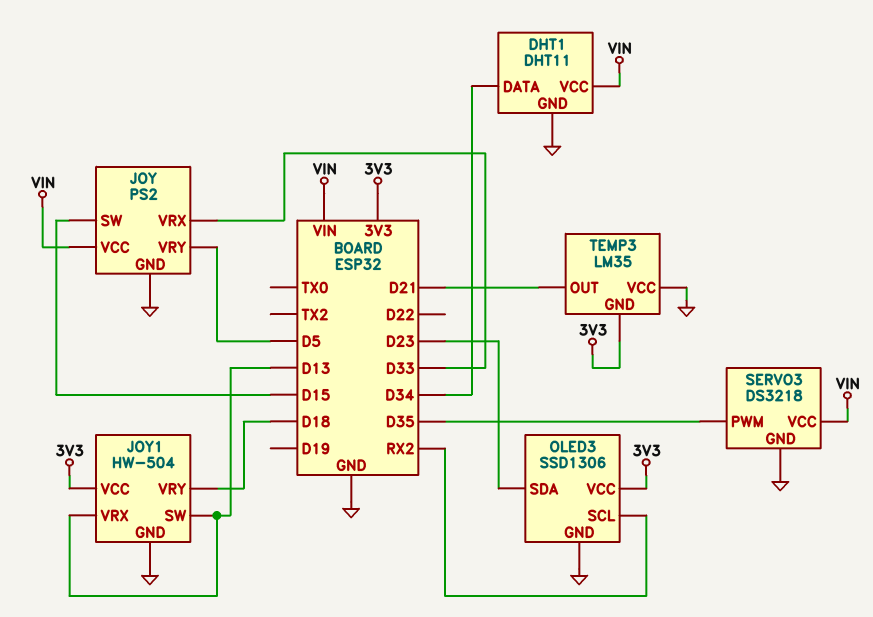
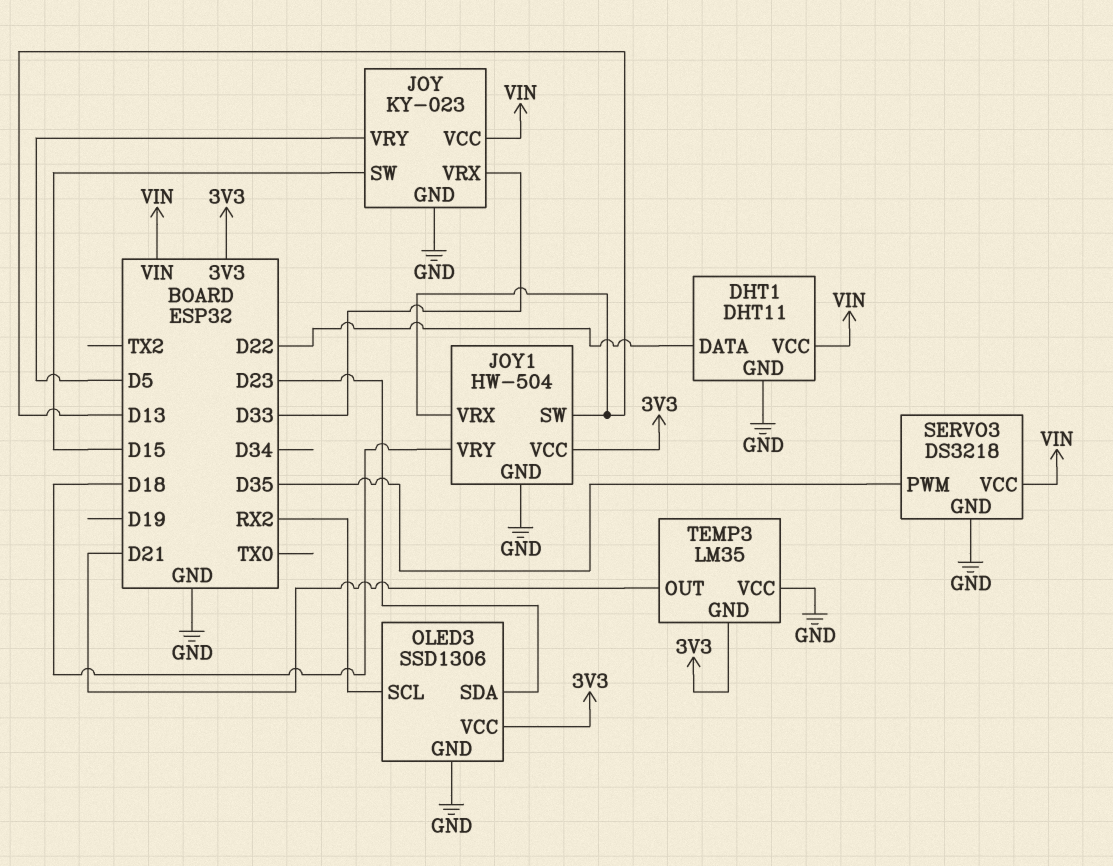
DHT1 pin DATA: D34 -> D22
JOY: PS2 -> KY-023

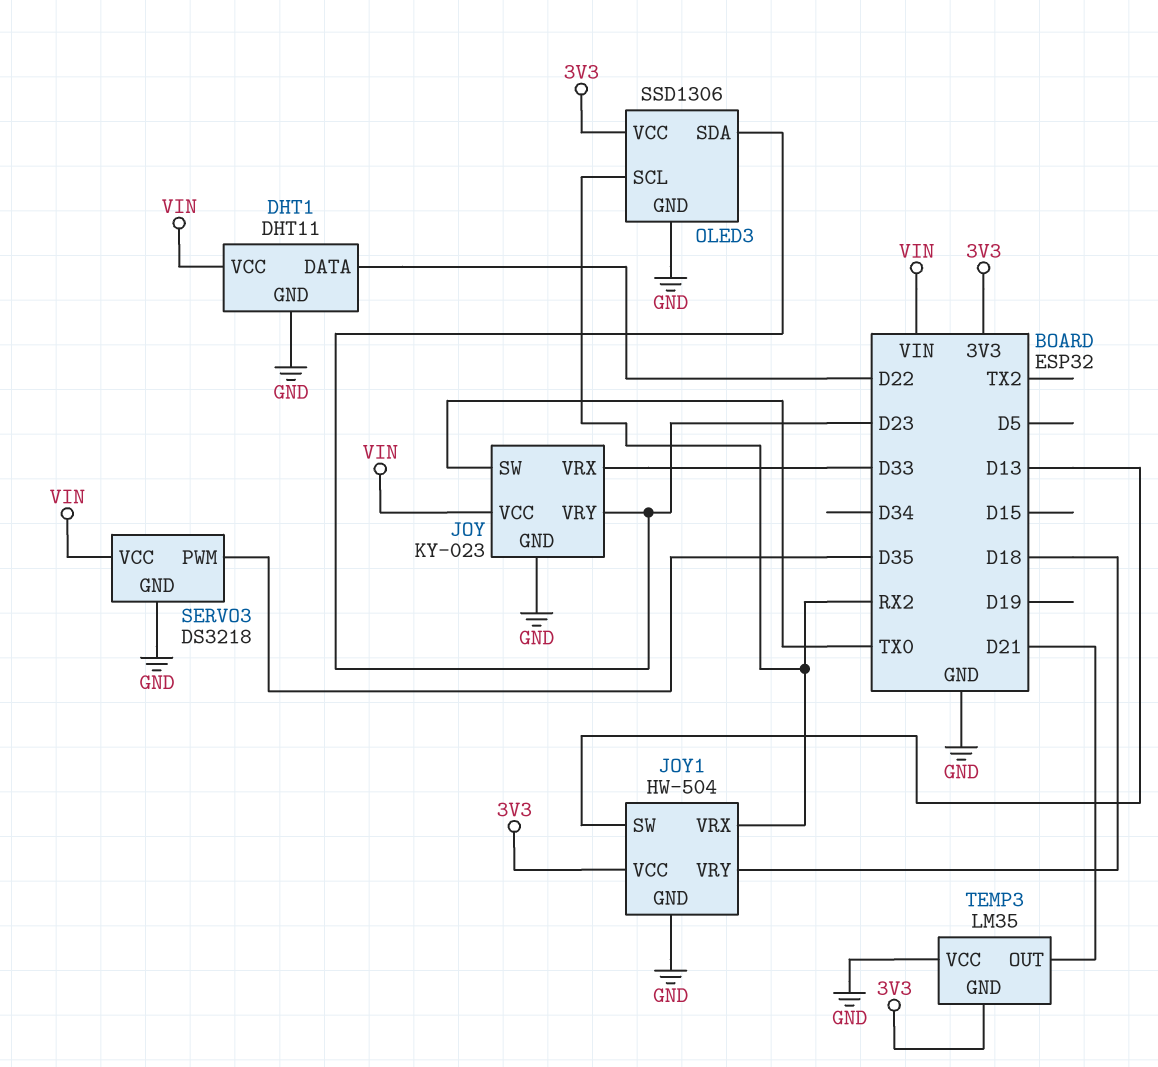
JOY pin SW: D15 -> TX0
JOY pin VRY: D5 -> D23
JOY1 pin VRX: D13 -> RX2

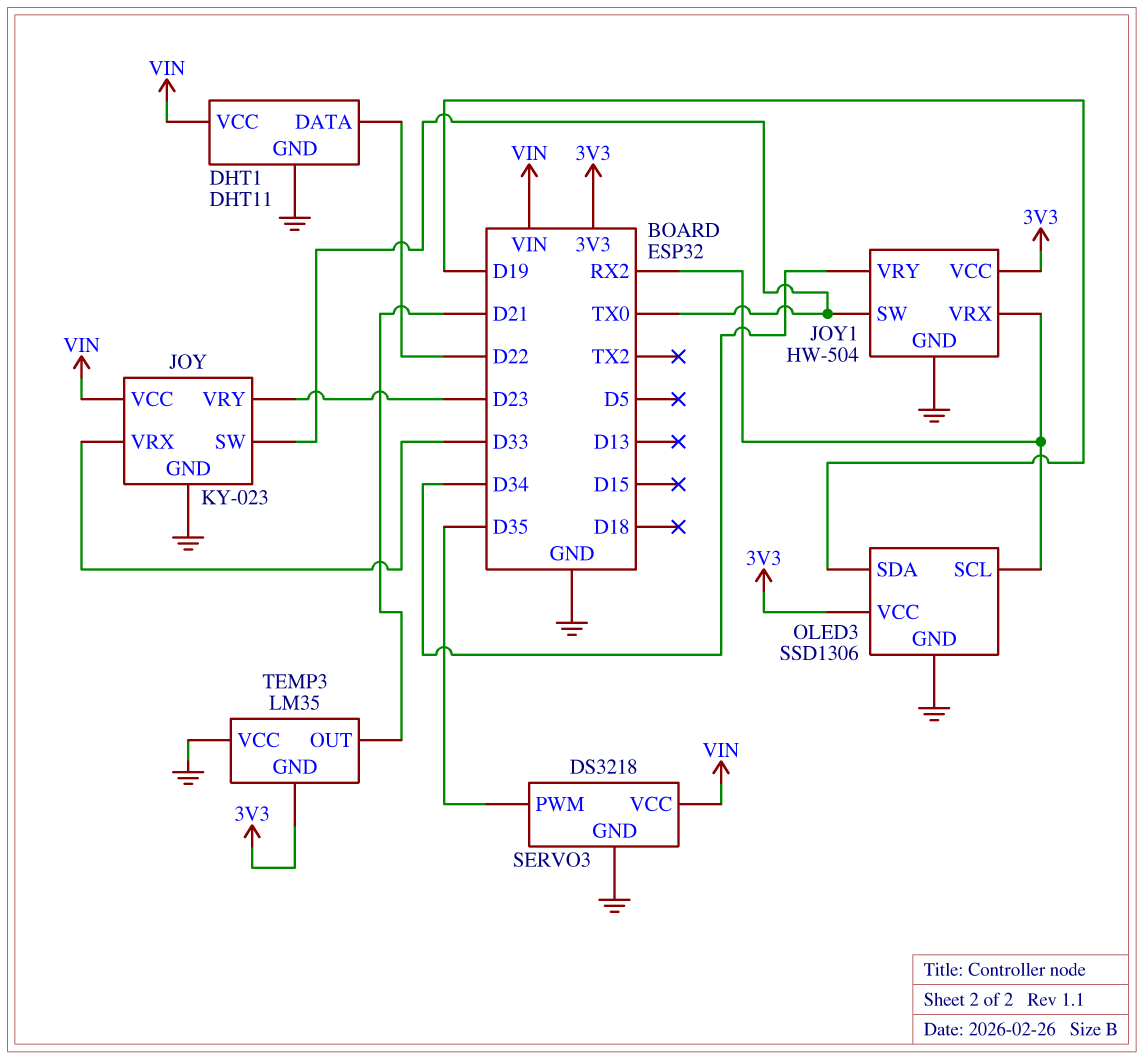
JOY1 pin SW: D13 -> TX0
JOY1 pin VRY: D18 -> D34
OLED3 pin SDA: D23 -> D19

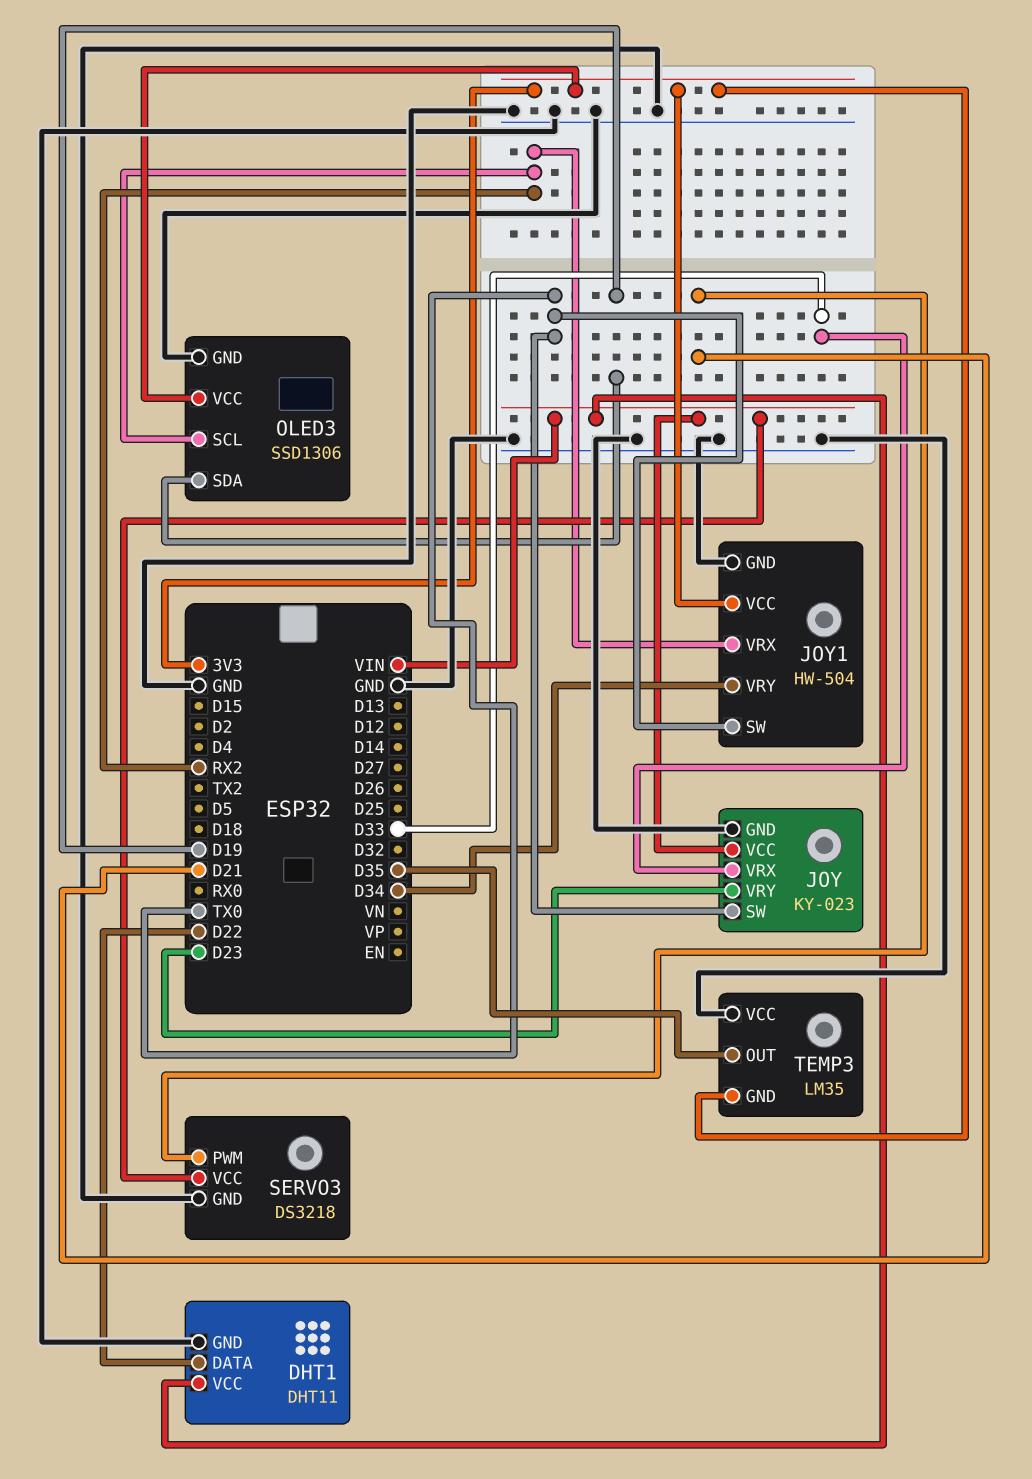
SERVO3 pin PWM: D35 -> D21
TEMP3 pin OUT: D21 -> D35

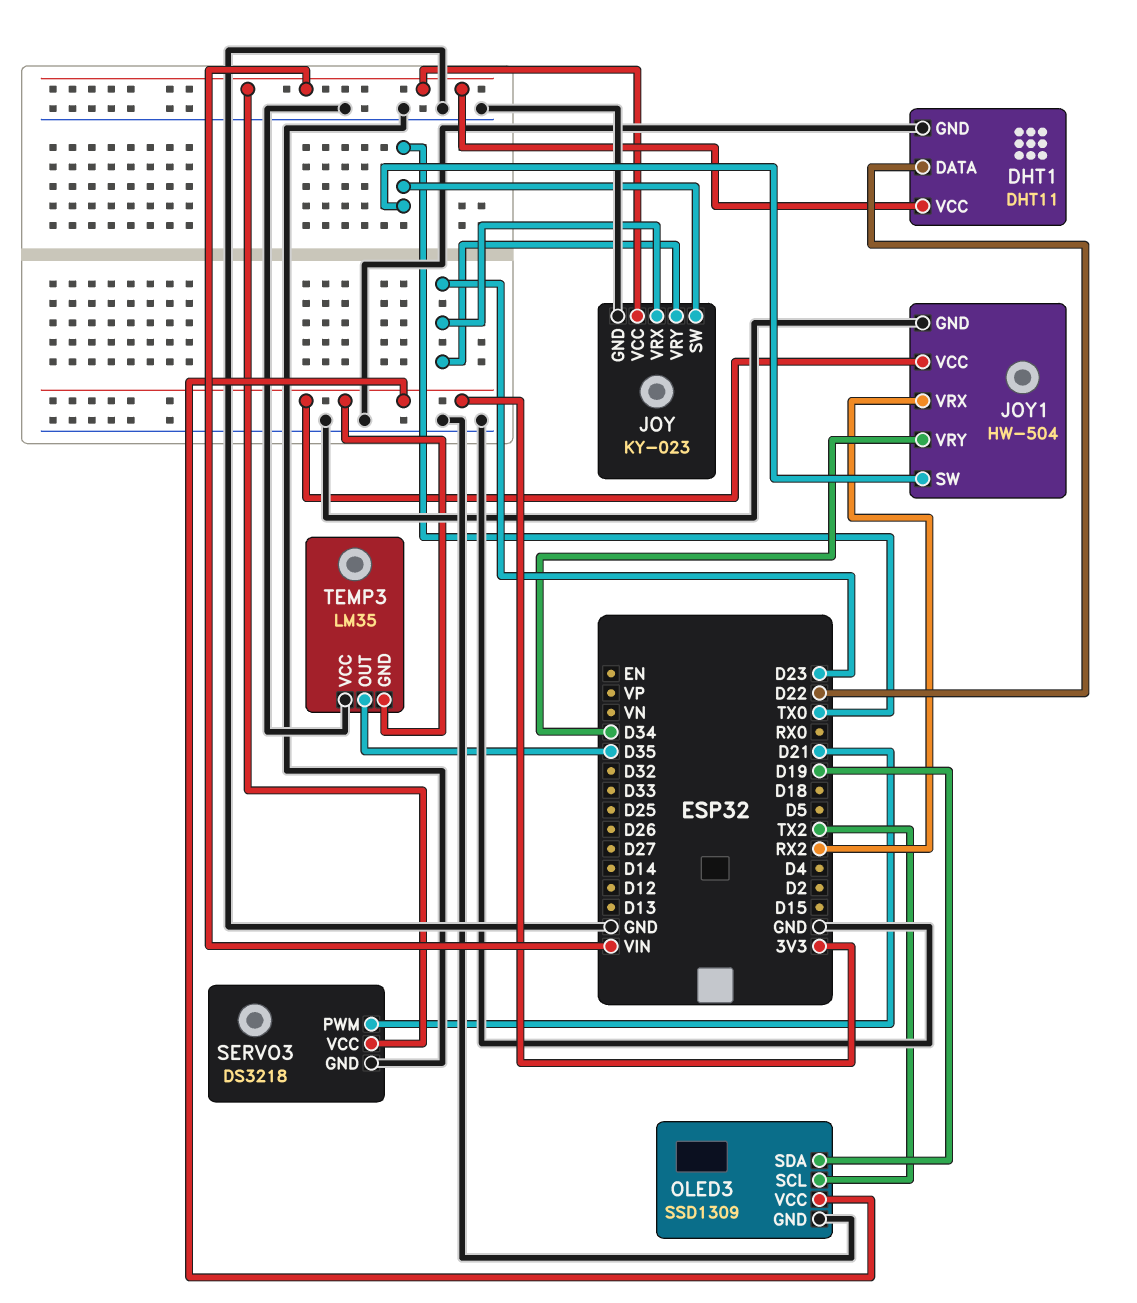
JOY pin VRX: D33 -> D23
OLED3: SSD1306 -> SSD1309
OLED3 pin SCL: RX2 -> TX2

